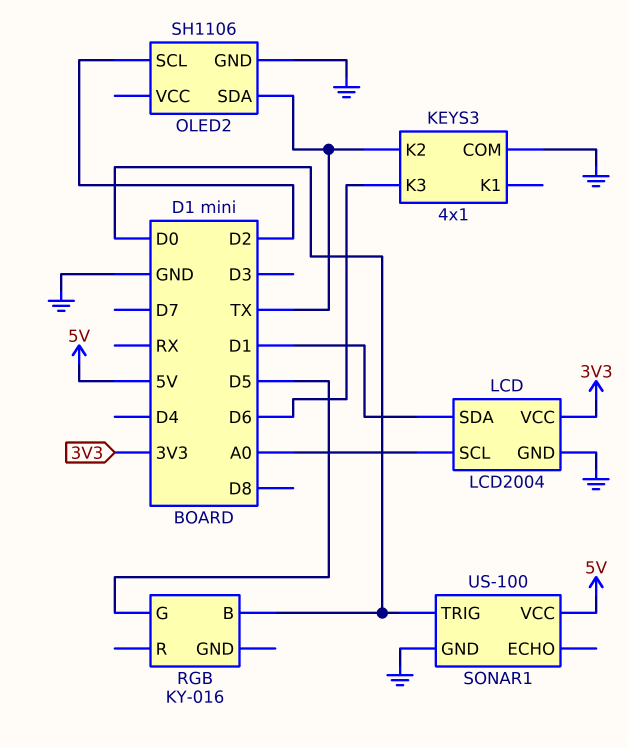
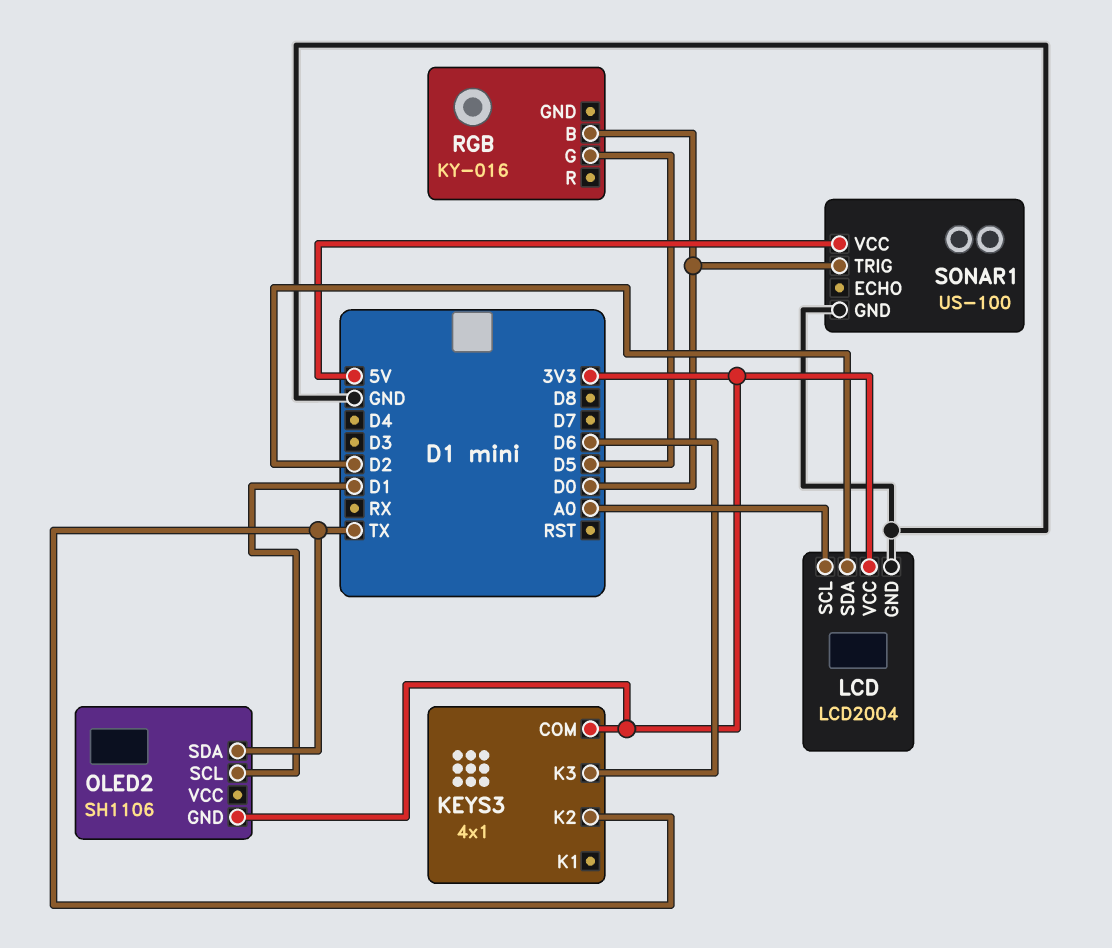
KEYS3 pin COM: GND -> 3V3
LCD pin SDA: D1 -> D2
OLED2 pin GND: GND -> 3V3
OLED2 pin SCL: D2 -> D1

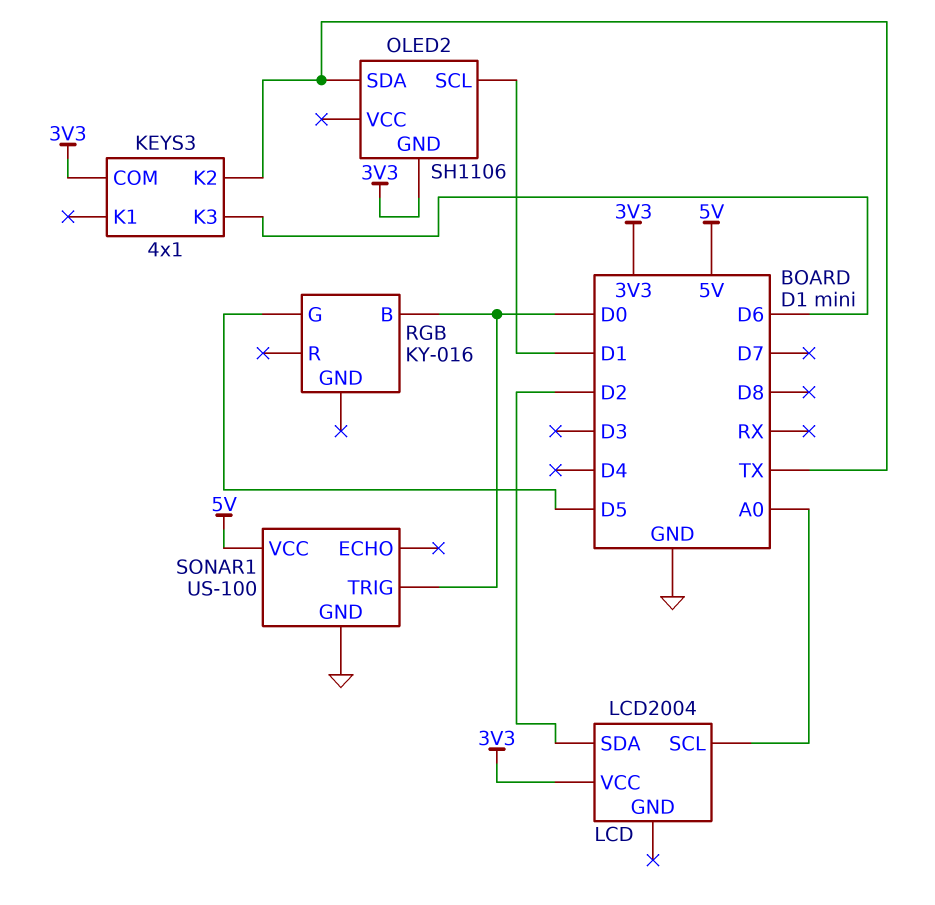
LCD pin GND: GND -> none

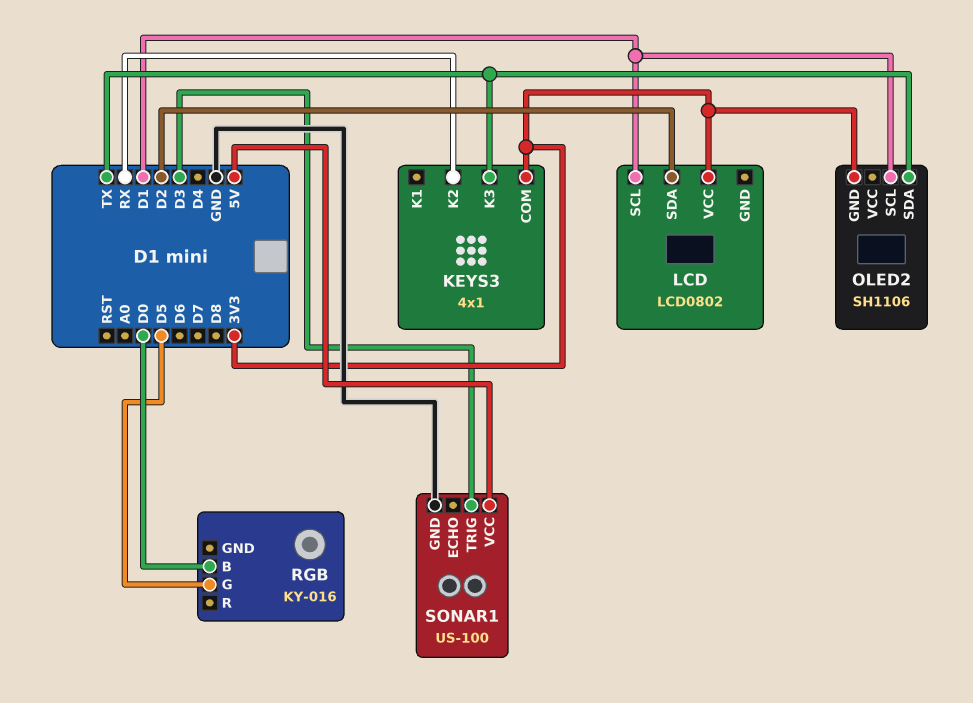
KEYS3 pin K2: TX -> RX
KEYS3 pin K3: D6 -> TX
LCD: LCD2004 -> LCD0802
LCD pin SCL: A0 -> D1
SONAR1 pin TRIG: D0 -> D3

